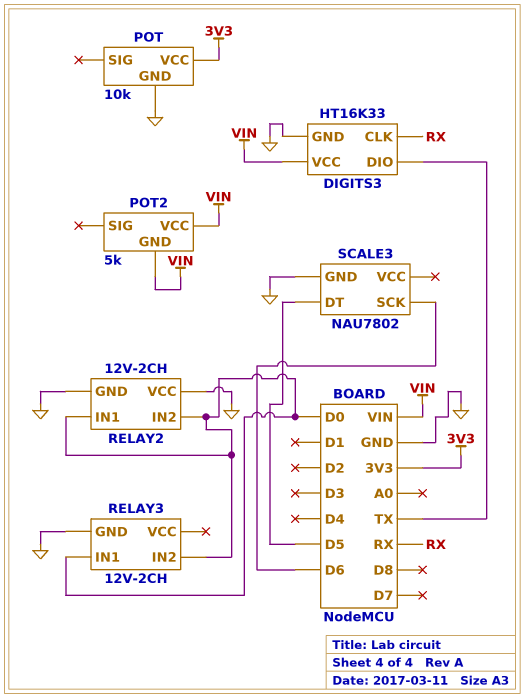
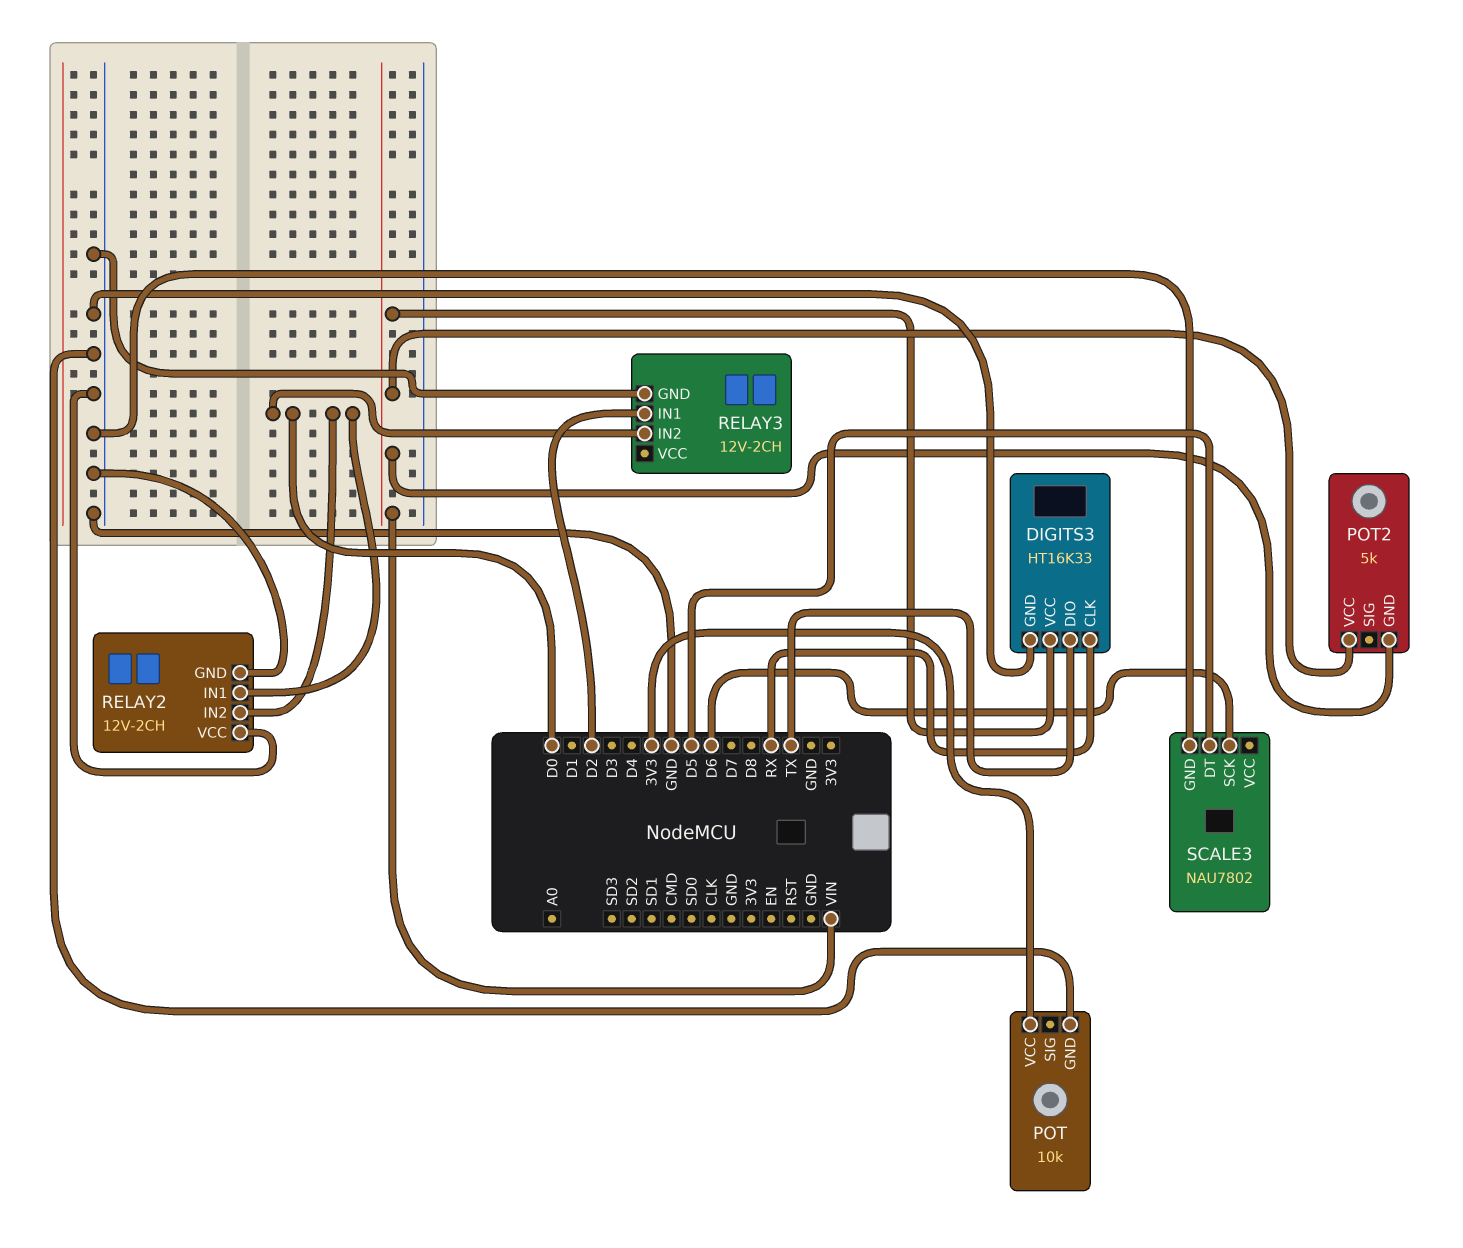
RELAY3 pin IN1: D0 -> D2

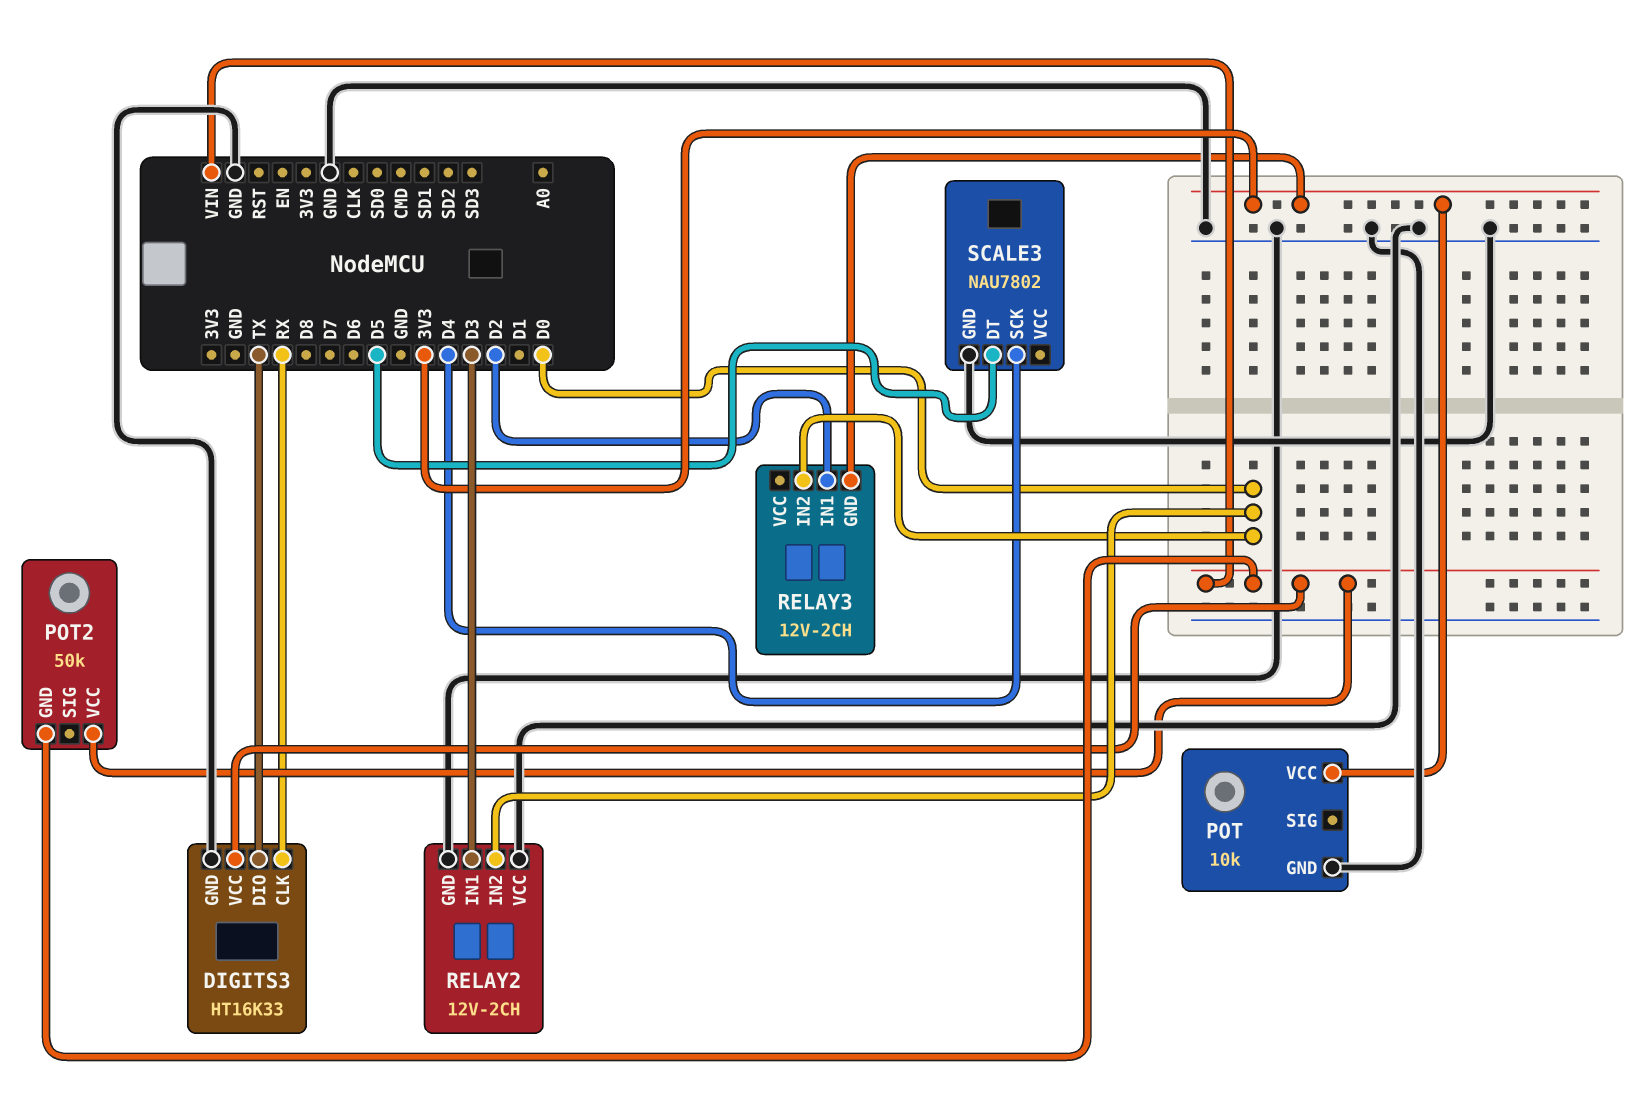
POT2: 5k -> 50k
RELAY2 pin IN1: D0 -> D3
RELAY3 pin GND: GND -> 3V3
SCALE3 pin SCK: D6 -> D4

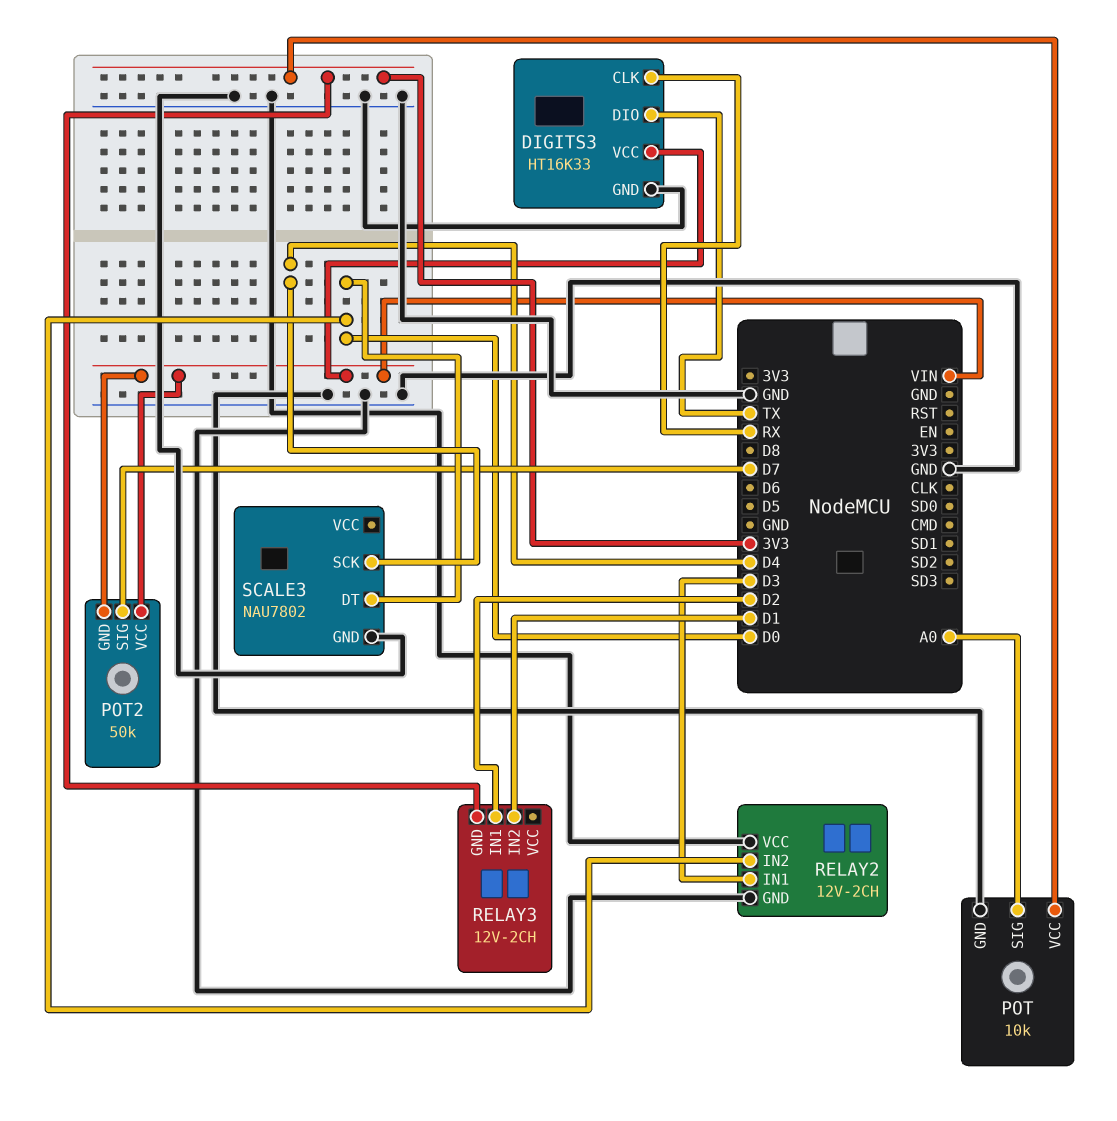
POT pin SIG: none -> A0
POT2 pin SIG: none -> D7
RELAY3 pin IN2: D0 -> D1
SCALE3 pin DT: D5 -> D0

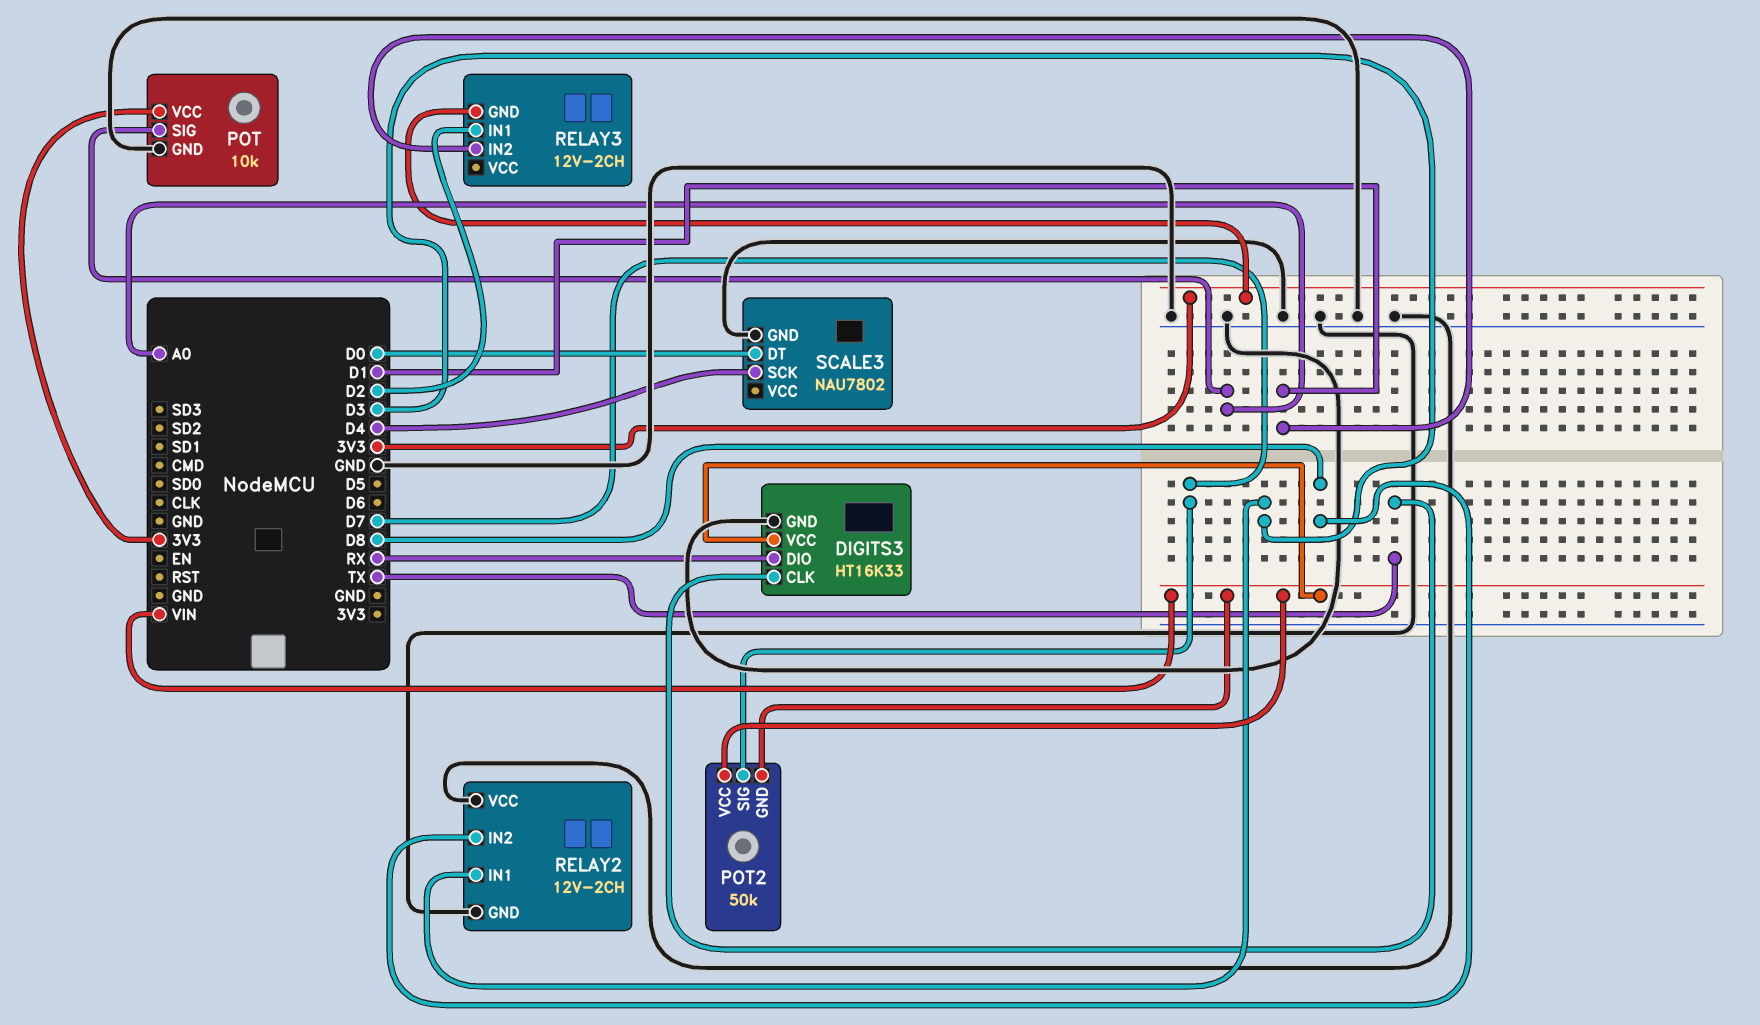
DIGITS3 pin CLK: RX -> TX
DIGITS3 pin DIO: TX -> RX
RELAY2 pin IN2: D0 -> D8

